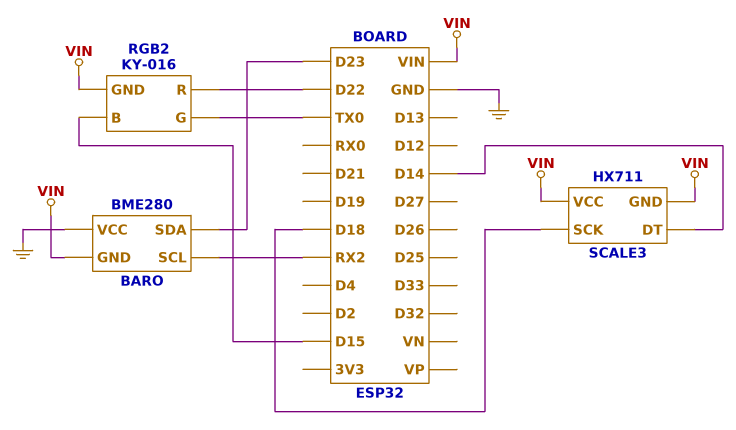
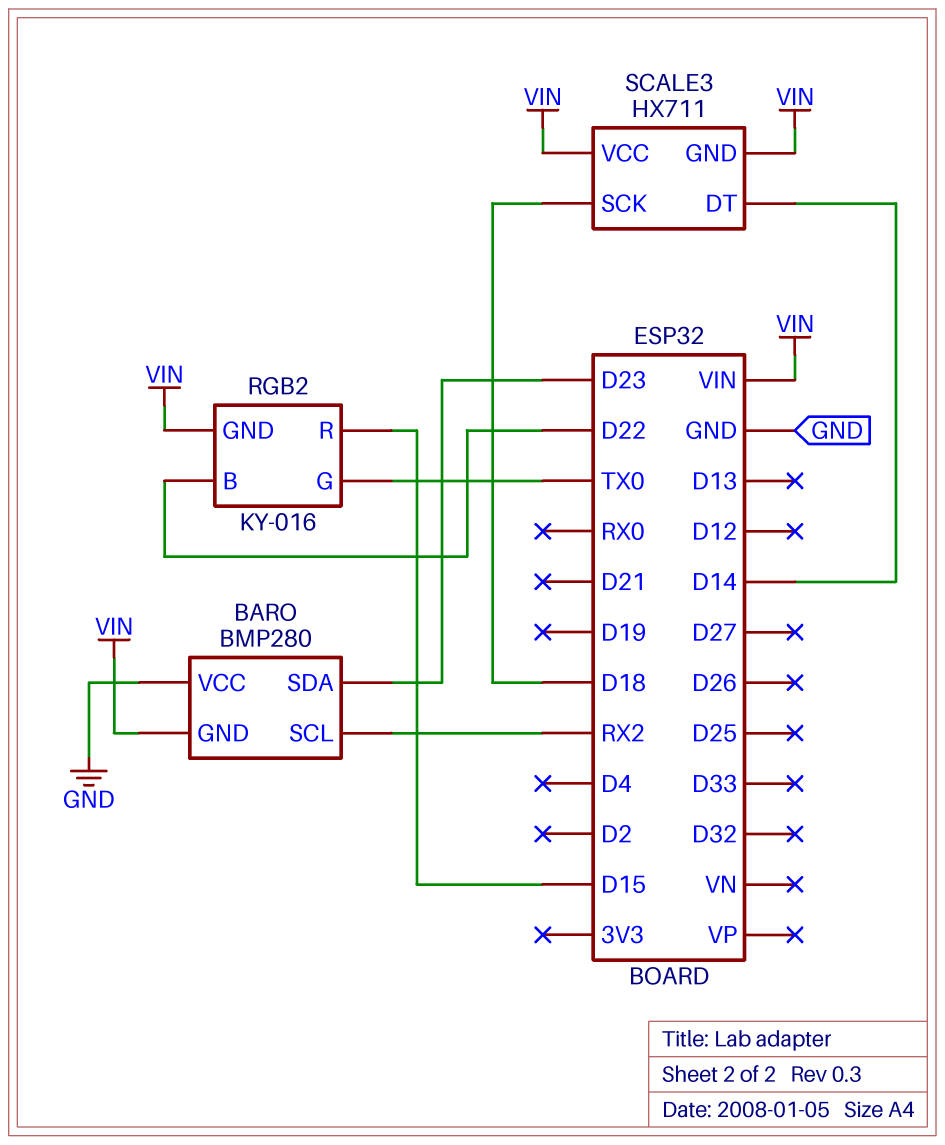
BARO: BME280 -> BMP280
RGB2 pin B: D15 -> D22
RGB2 pin R: D22 -> D15

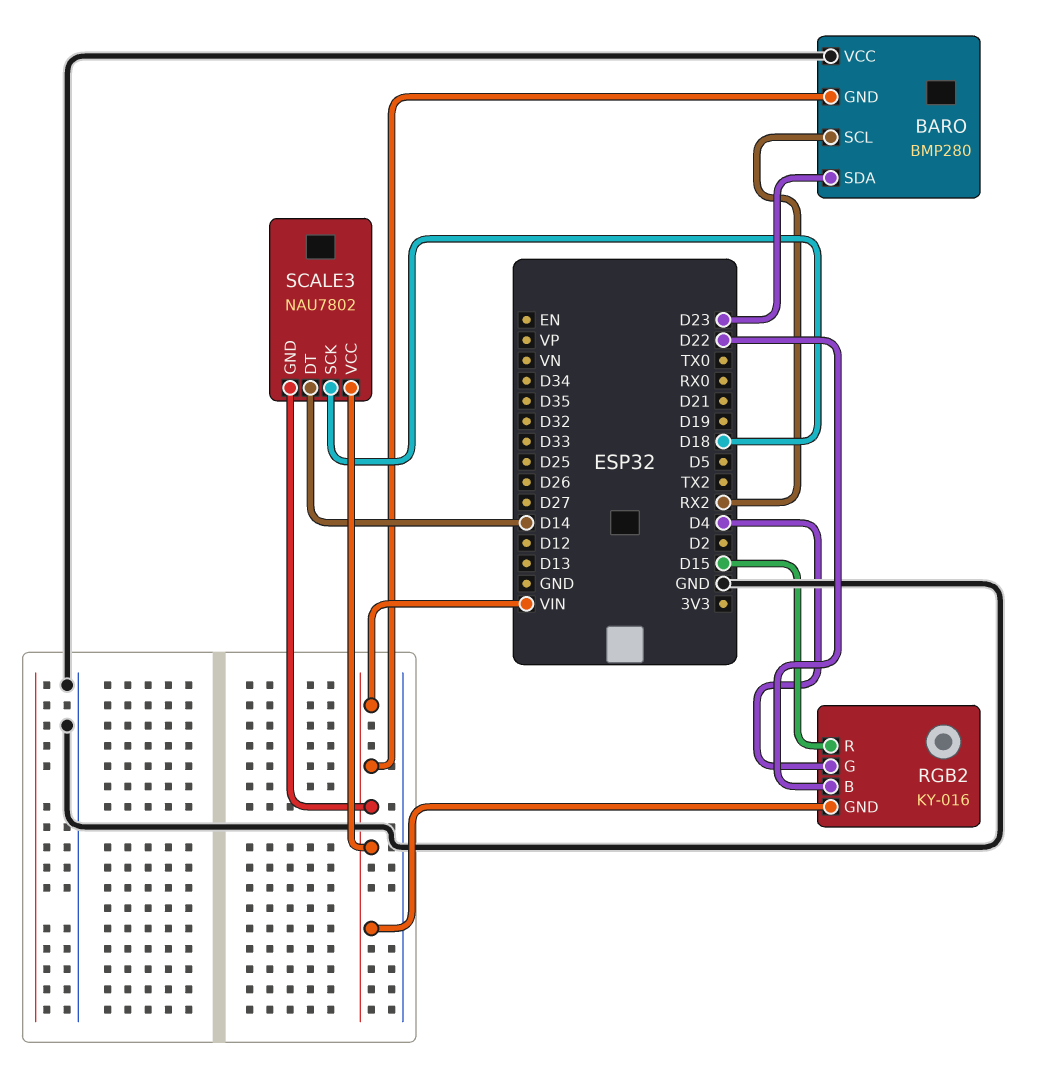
RGB2 pin G: TX0 -> D4
SCALE3: HX711 -> NAU7802

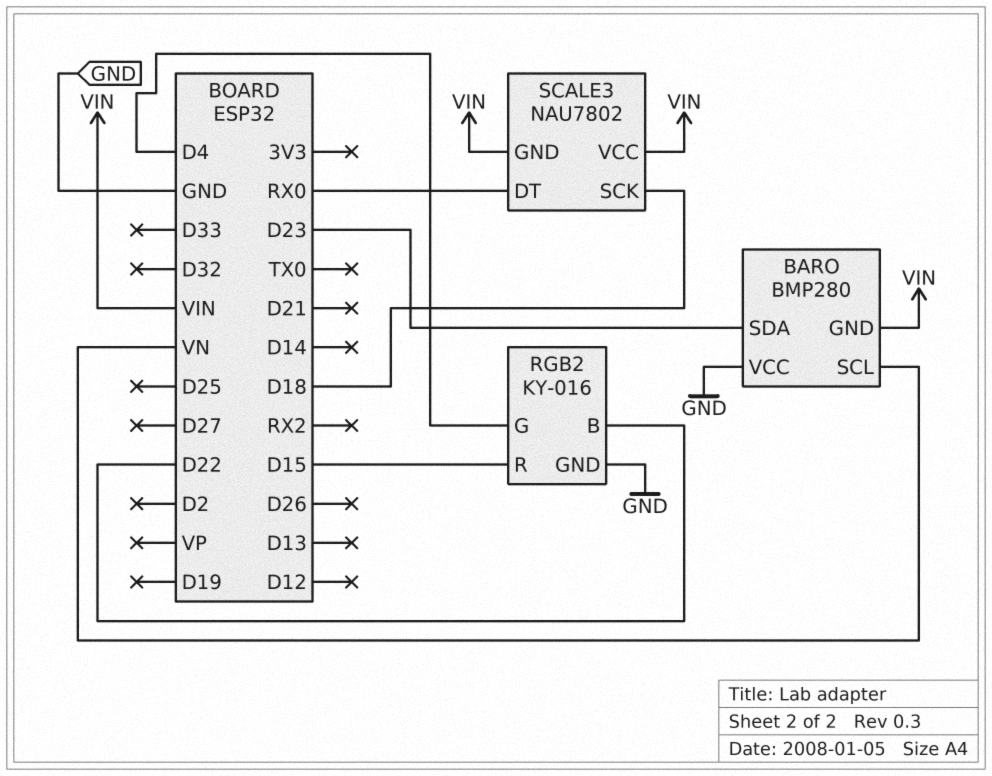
BARO pin SCL: RX2 -> VN
RGB2 pin GND: VIN -> GND
SCALE3 pin DT: D14 -> RX0

